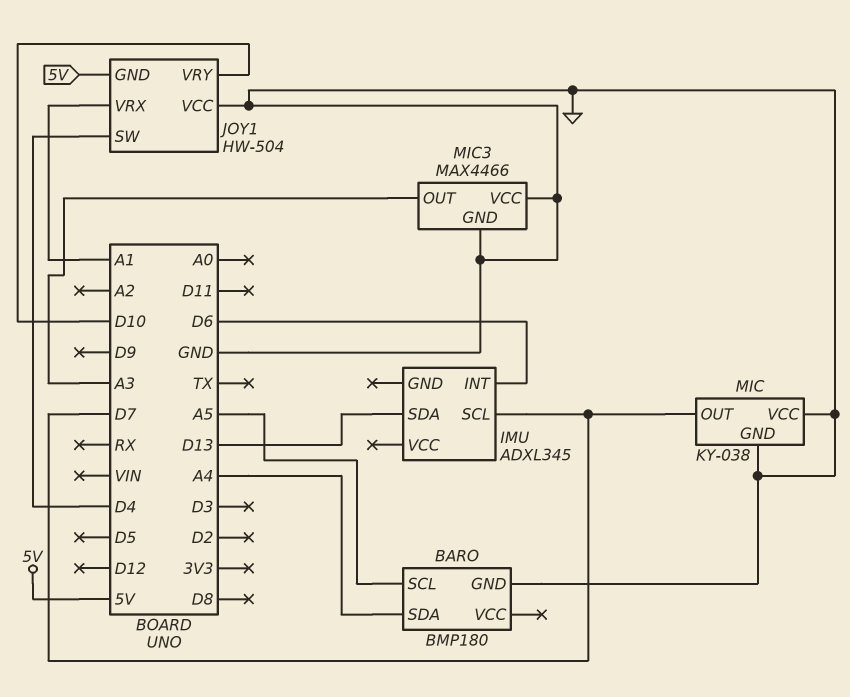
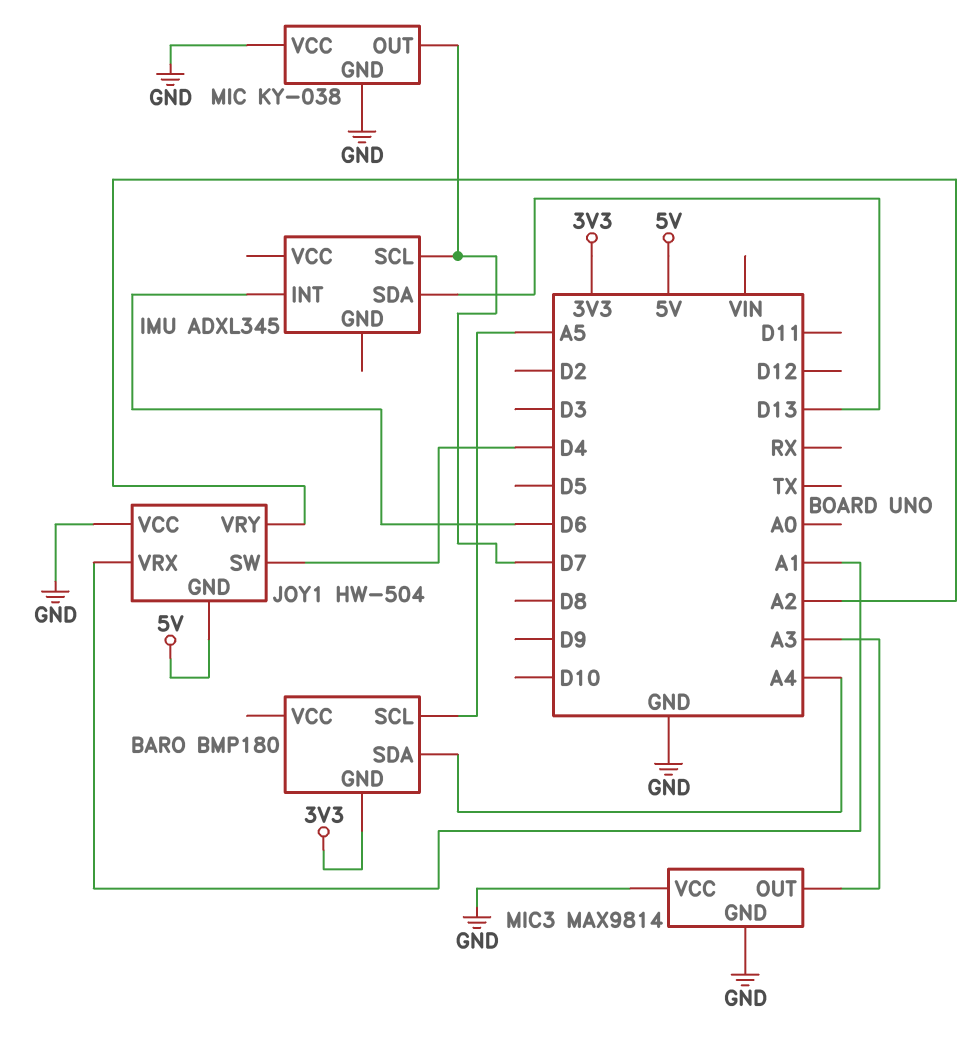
BARO pin GND: GND -> 3V3
JOY1 pin VRY: D10 -> A2
MIC3: MAX4466 -> MAX9814

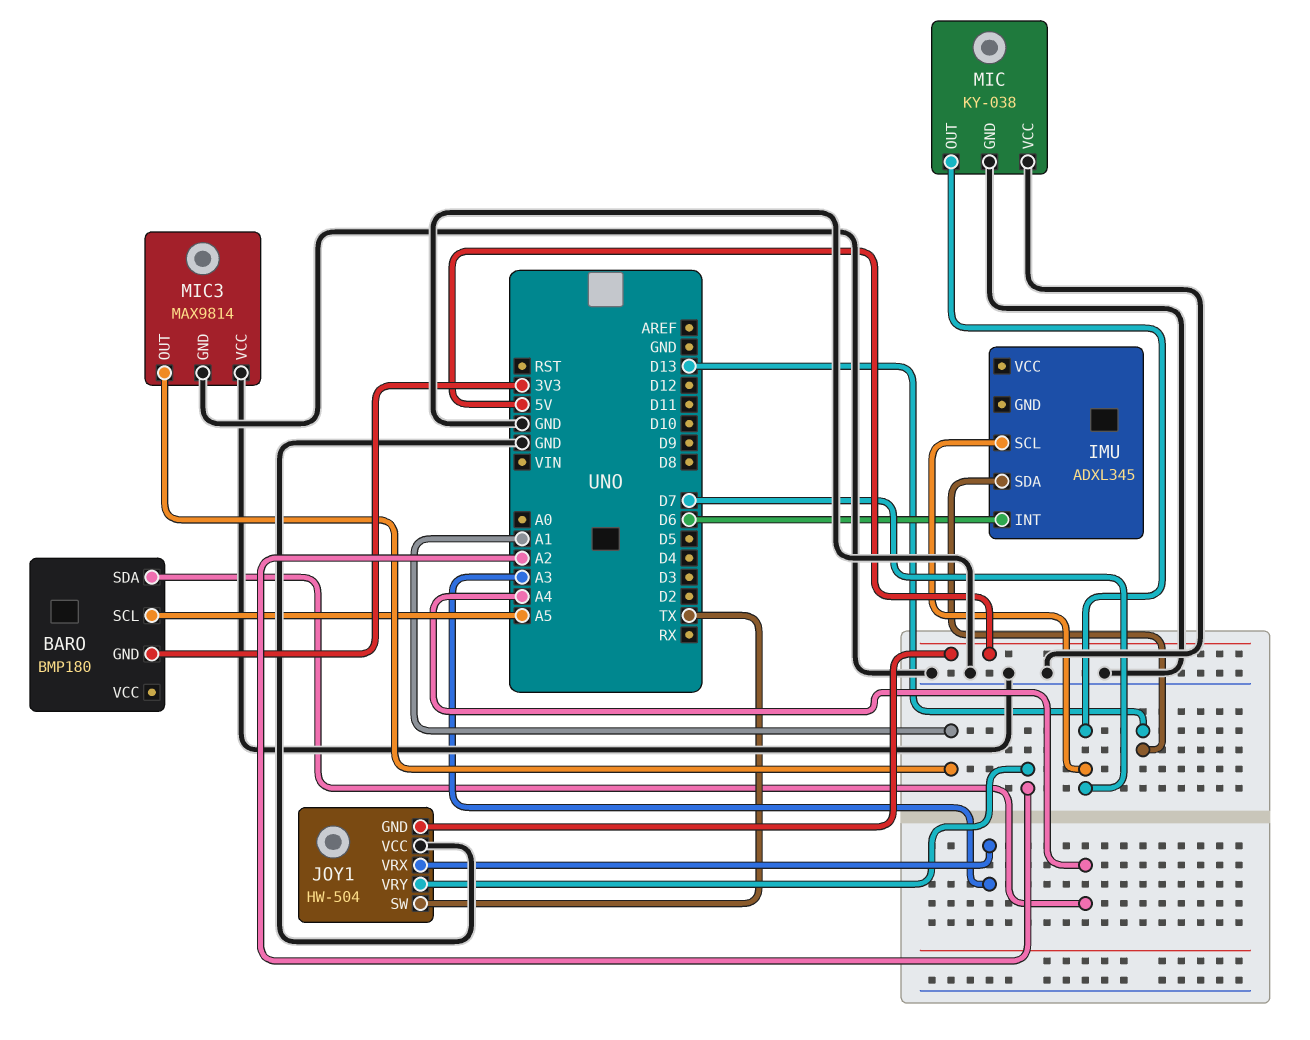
JOY1 pin SW: D4 -> TX
JOY1 pin VRX: A1 -> A3
MIC3 pin OUT: A3 -> A1

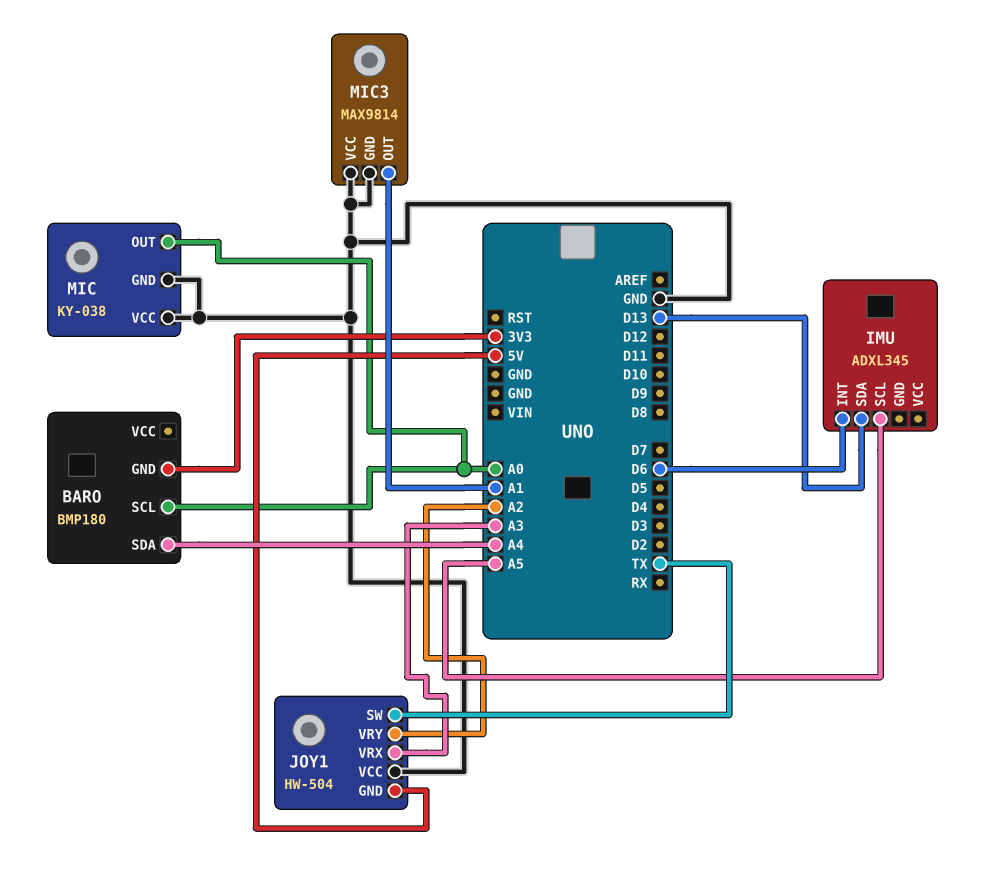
BARO pin SCL: A5 -> A0
IMU pin SCL: D7 -> A5
MIC pin OUT: D7 -> A0

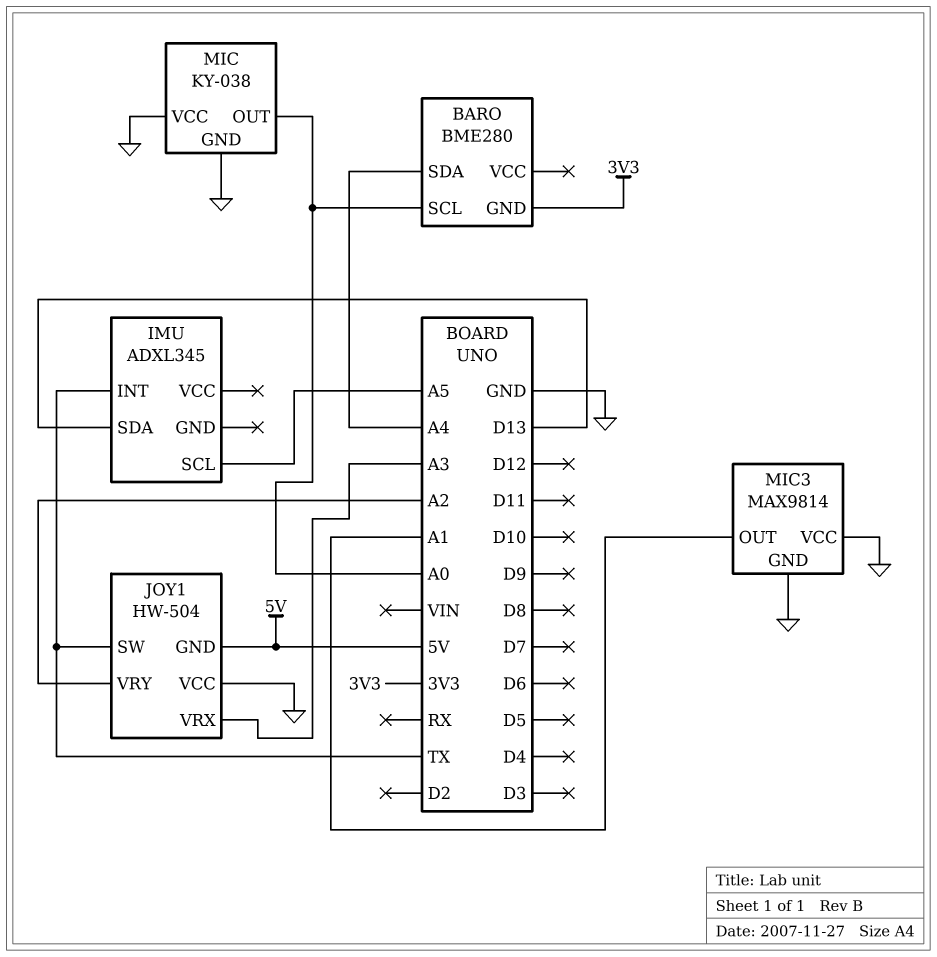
BARO: BMP180 -> BME280
IMU pin INT: D6 -> TX

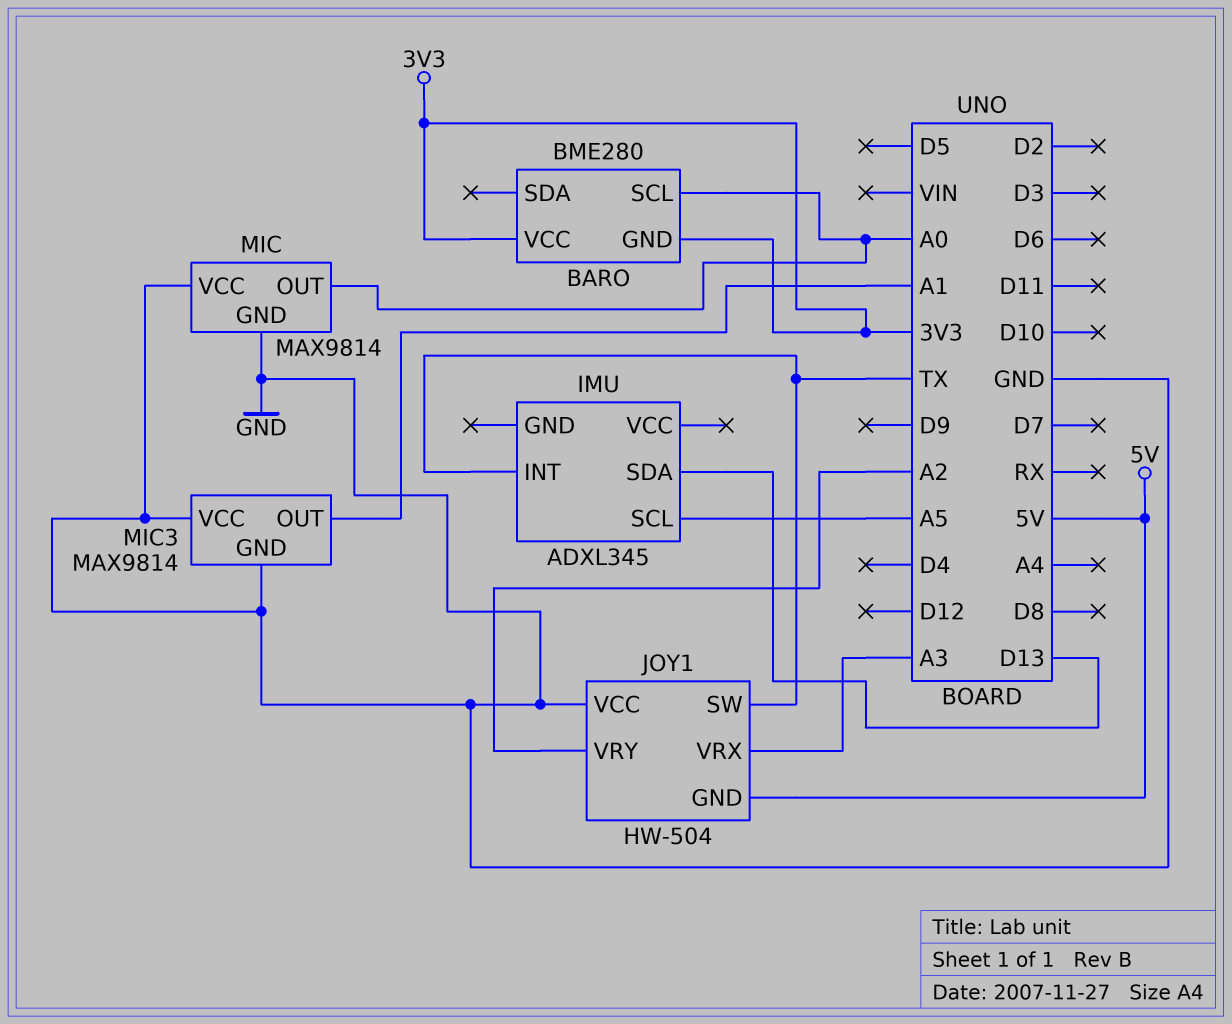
BARO pin SDA: A4 -> none
BARO pin VCC: none -> 3V3
MIC: KY-038 -> MAX9814

